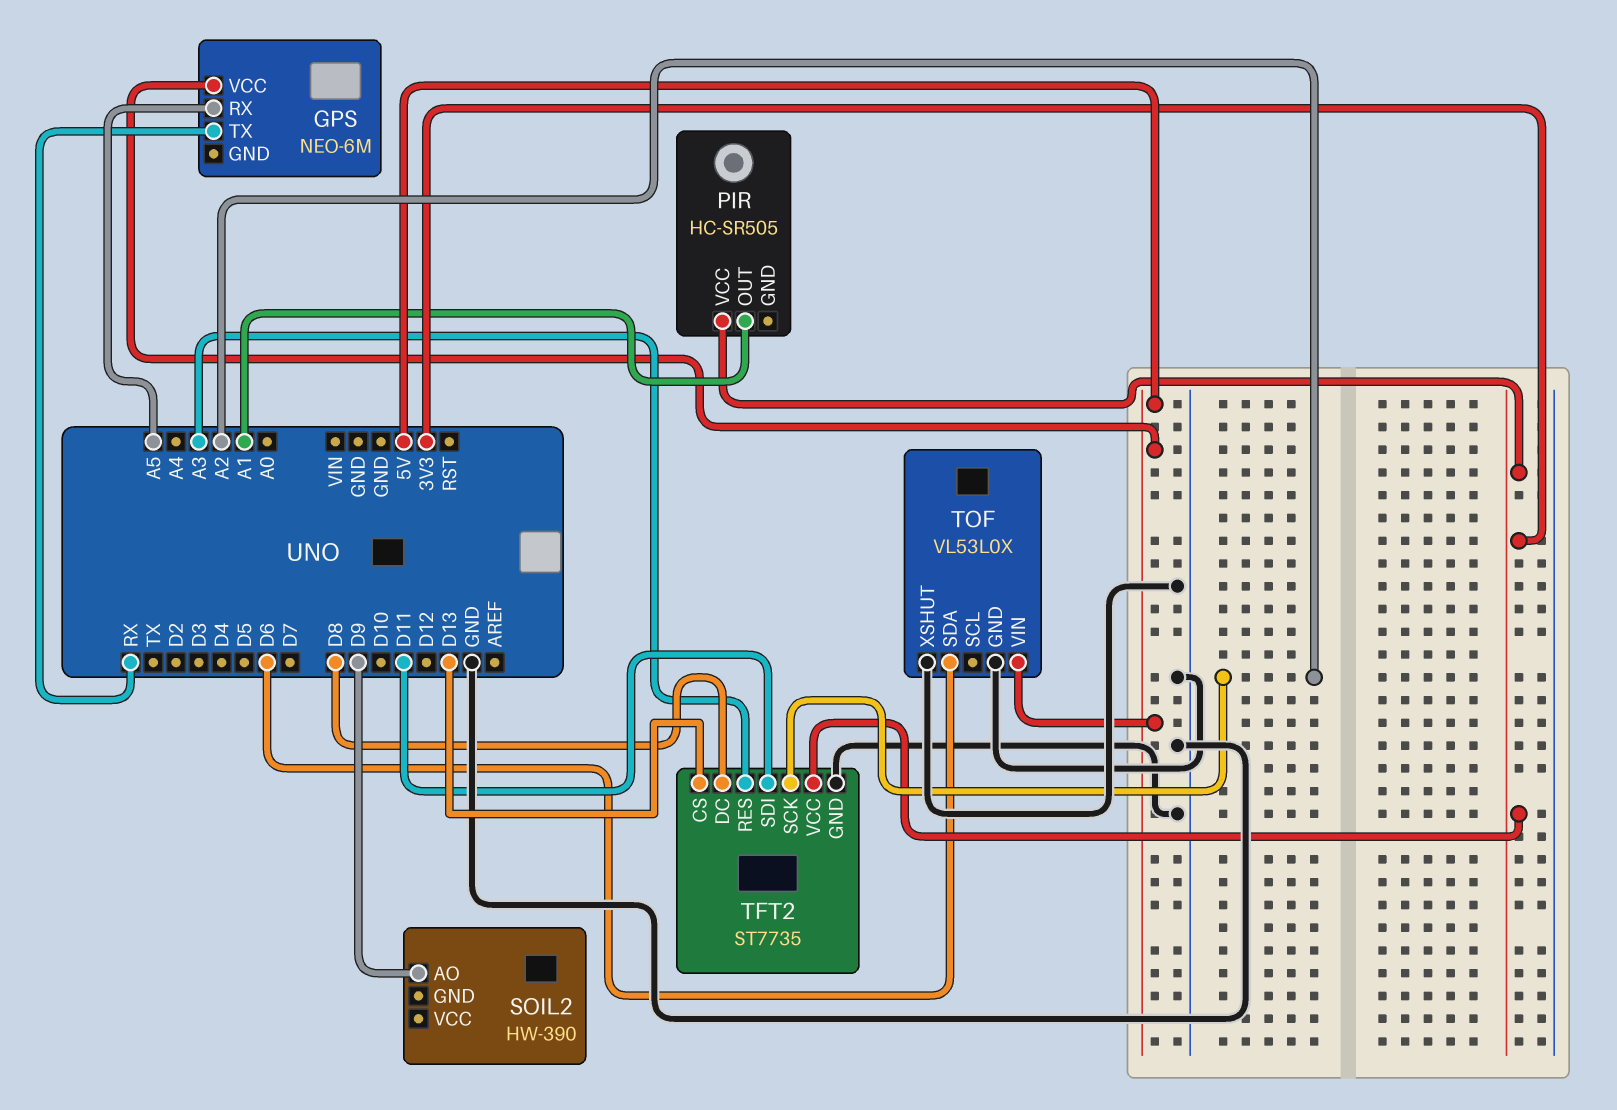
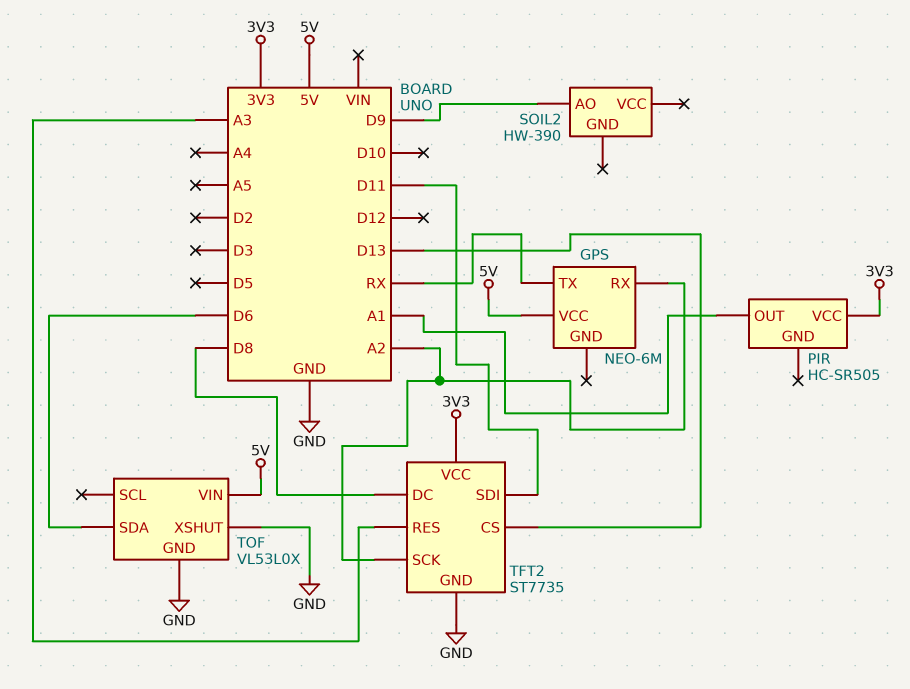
GPS pin RX: A5 -> A2

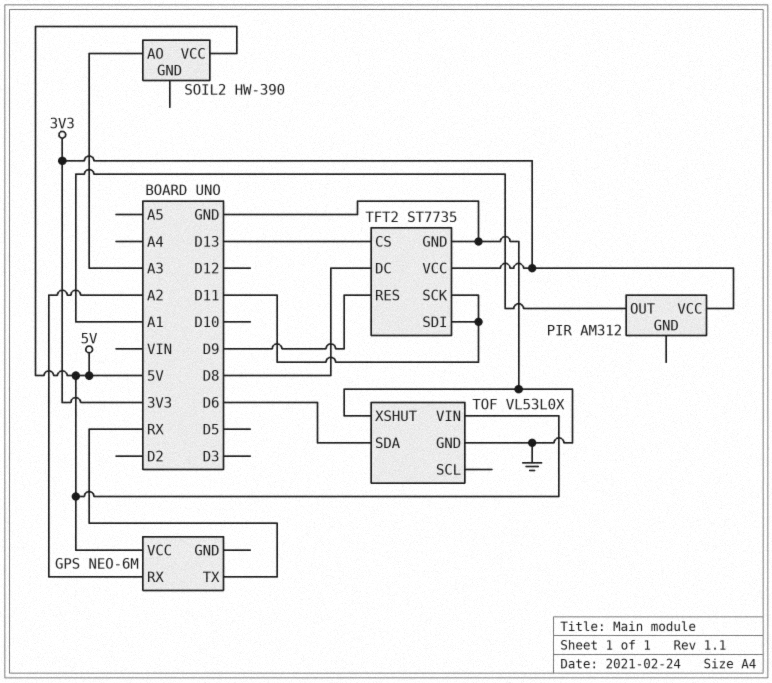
PIR: HC-SR505 -> AM312
SOIL2 pin AO: D9 -> A3
SOIL2 pin VCC: none -> 5V
TFT2 pin RES: A3 -> D9
TFT2 pin SCK: A2 -> D11

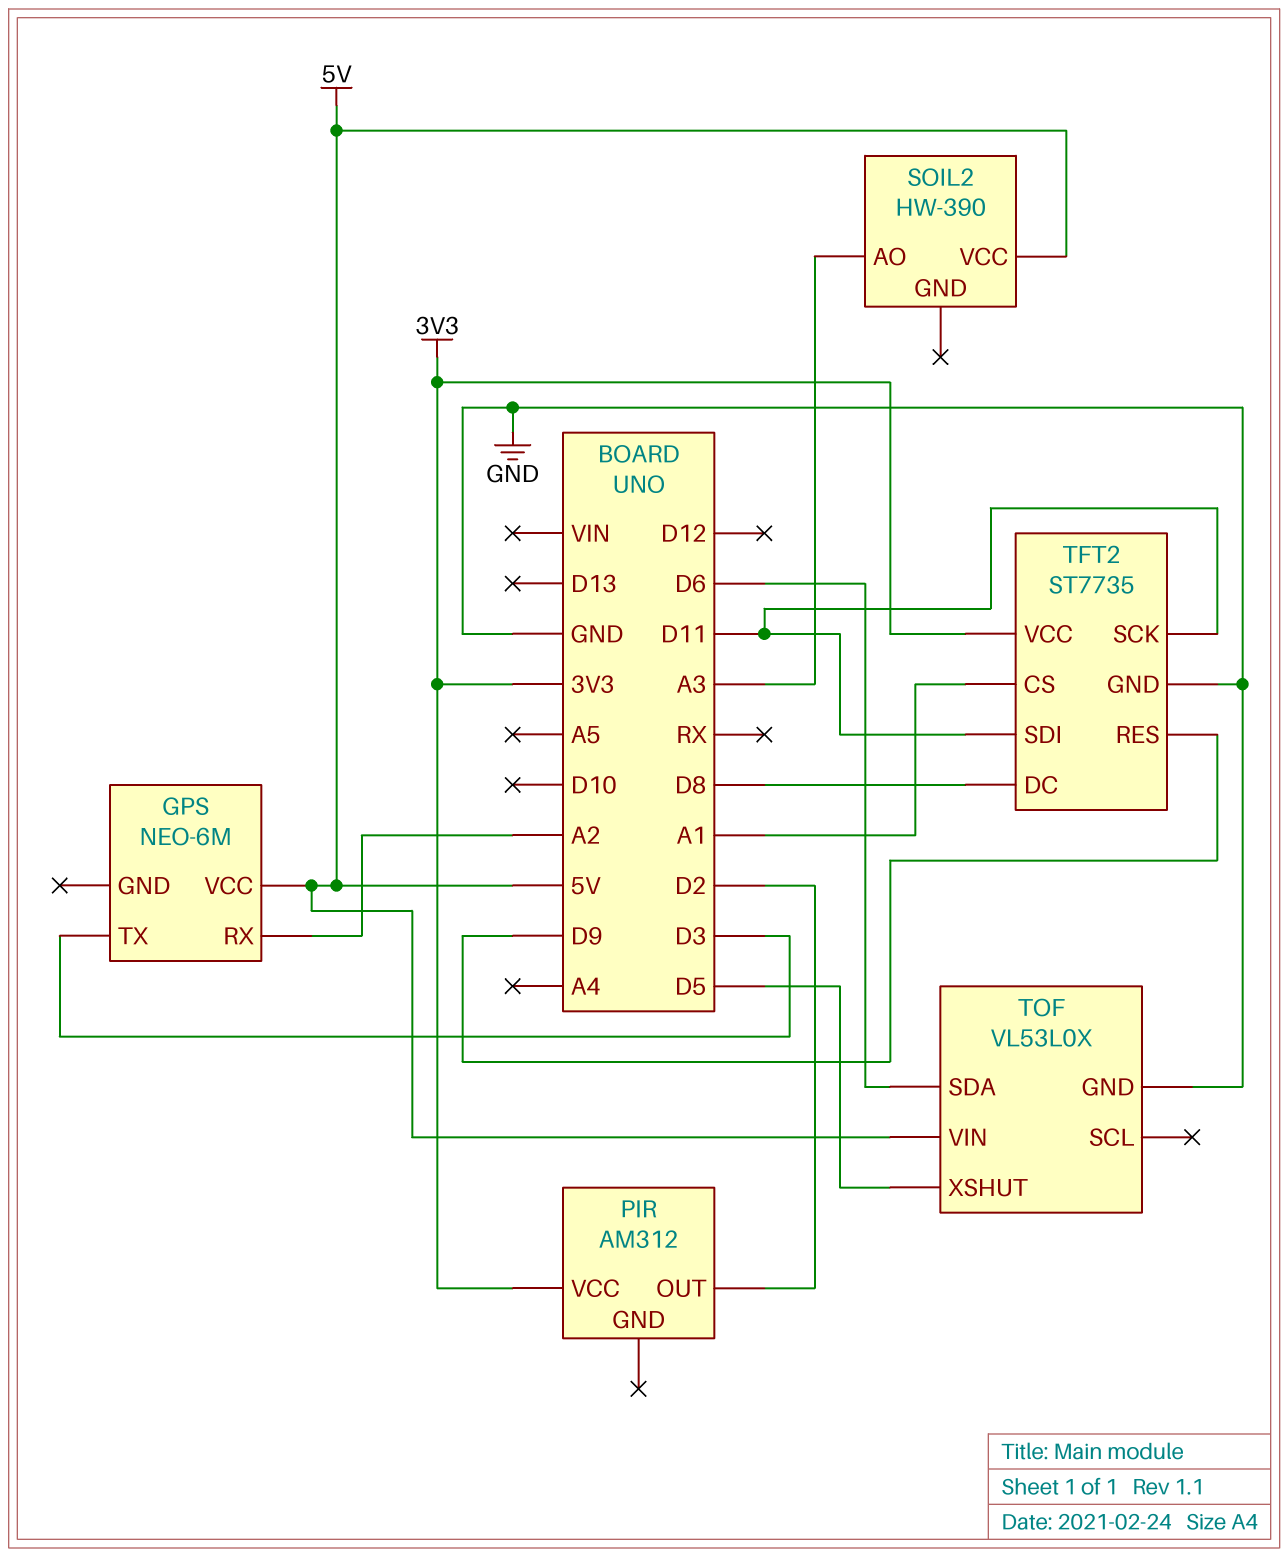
GPS pin TX: RX -> D3
PIR pin OUT: A1 -> D2
TFT2 pin CS: D13 -> A1
TOF pin XSHUT: GND -> D5

